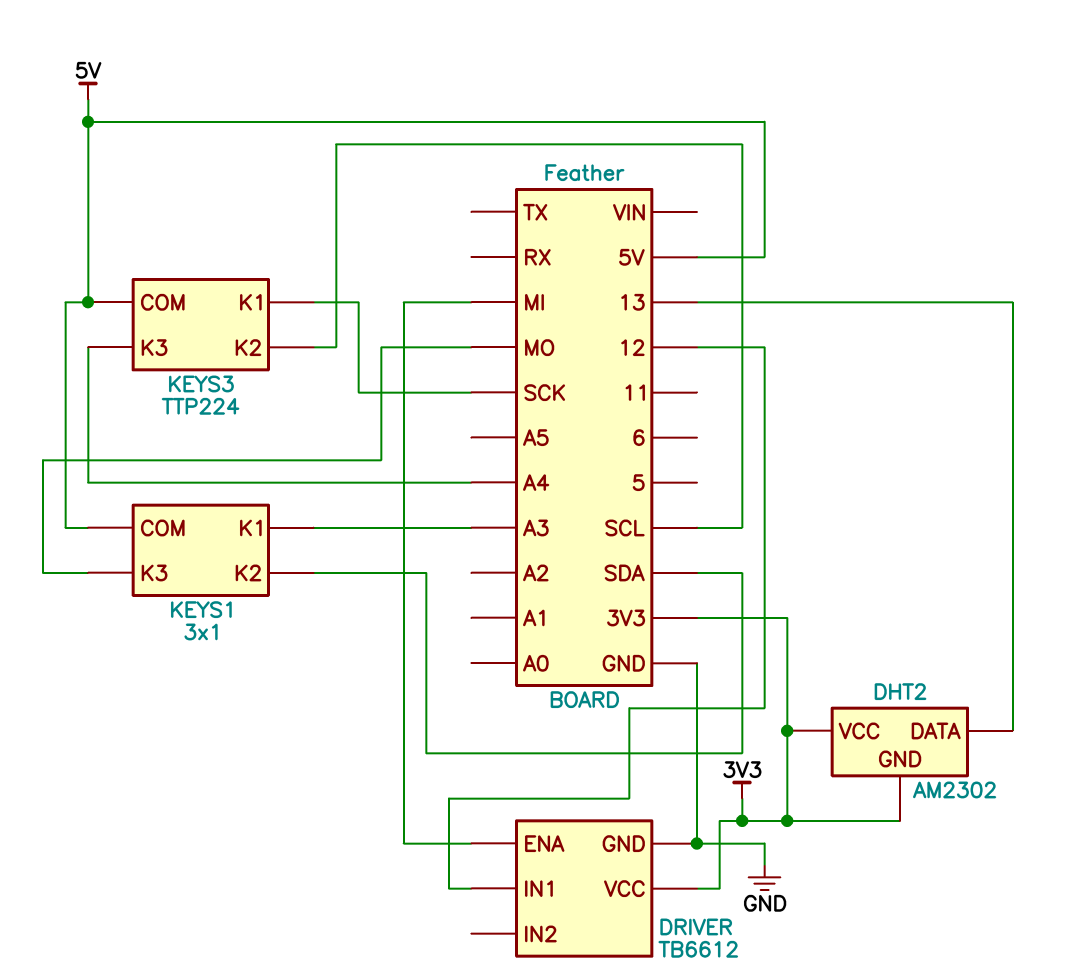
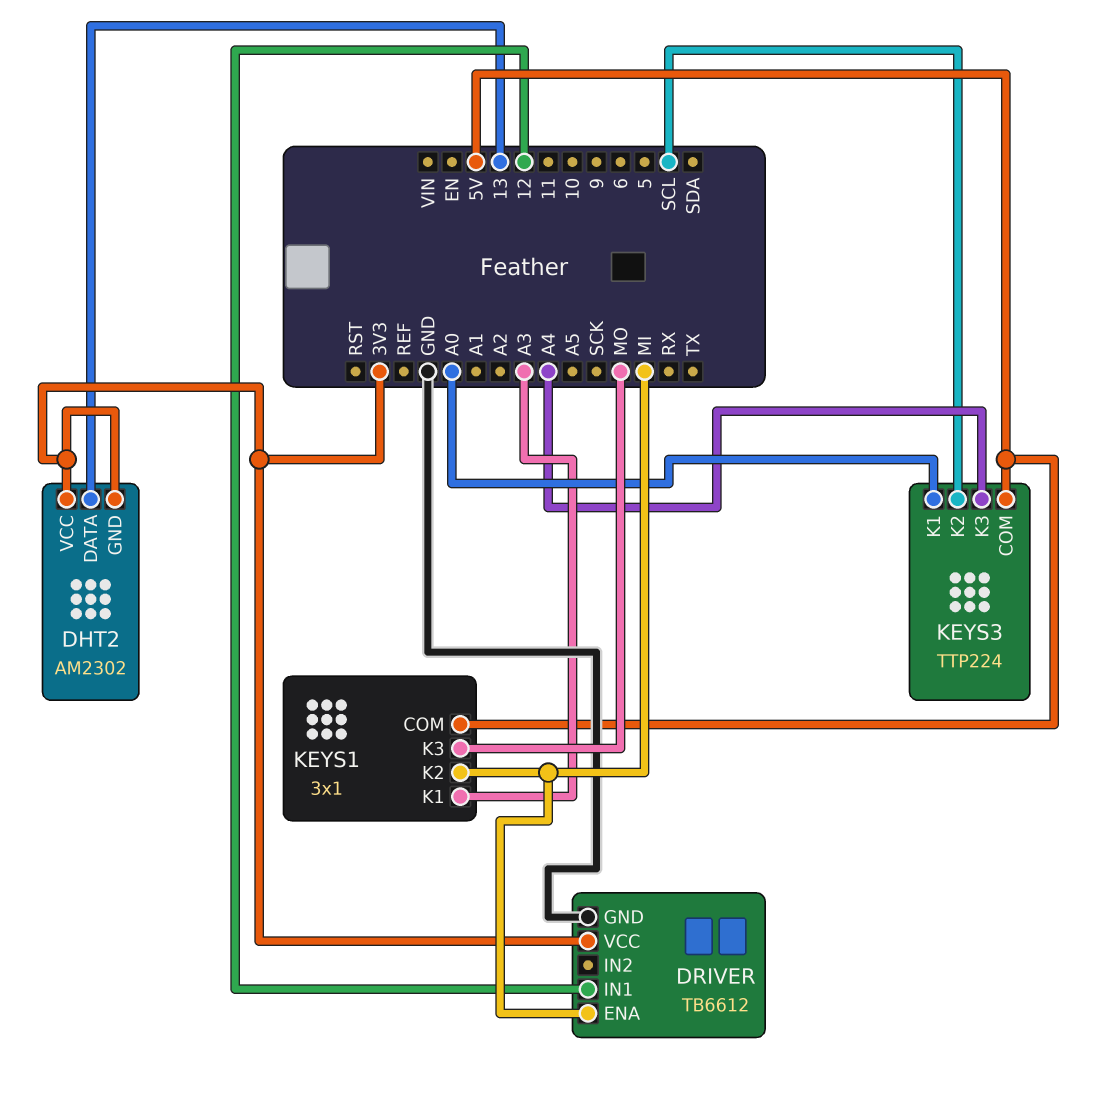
KEYS1 pin K2: SDA -> MI
KEYS3 pin K1: SCK -> A0

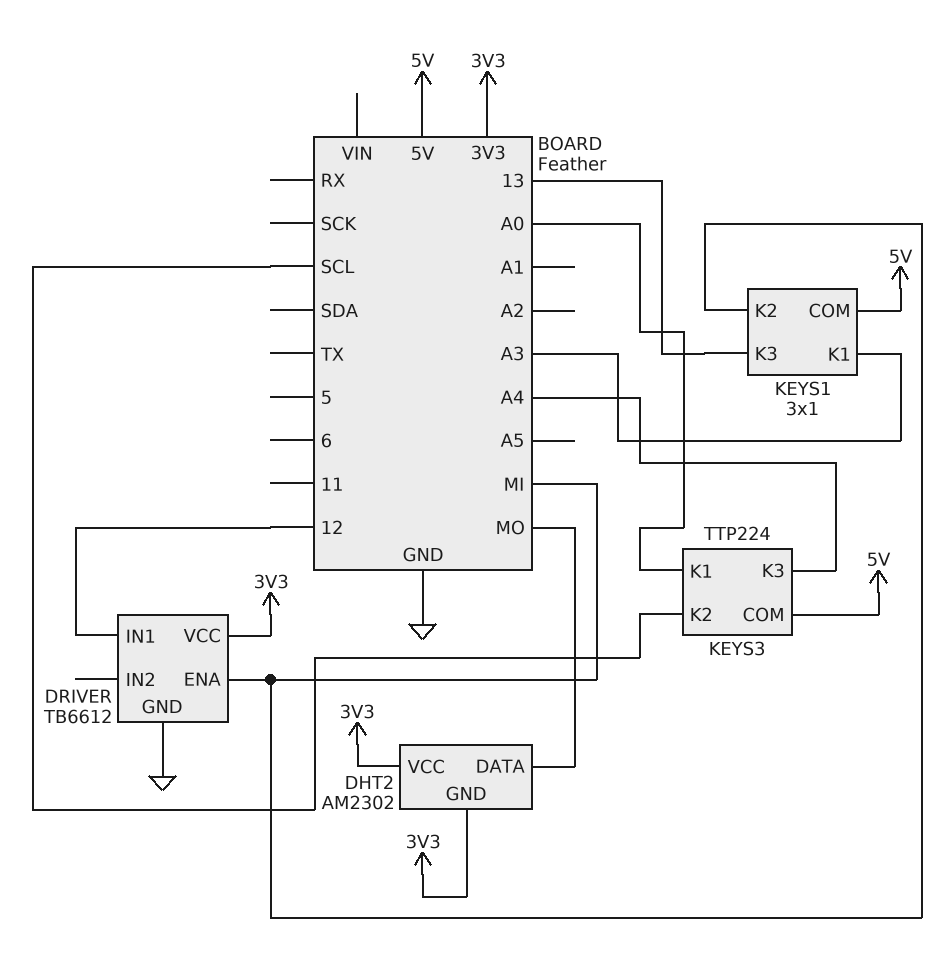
DHT2 pin DATA: 13 -> MO
KEYS1 pin K3: MO -> 13

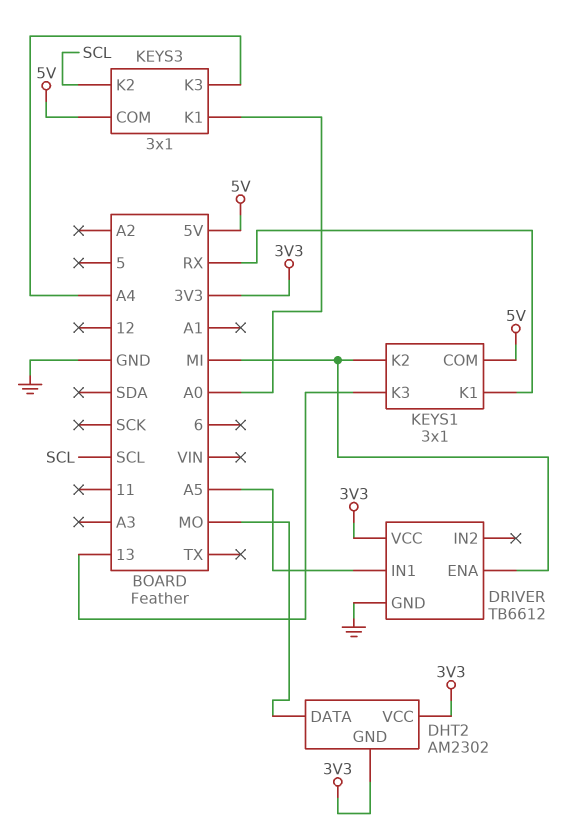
DRIVER pin IN1: 12 -> A5
KEYS1 pin K1: A3 -> RX
KEYS3: TTP224 -> 3x1

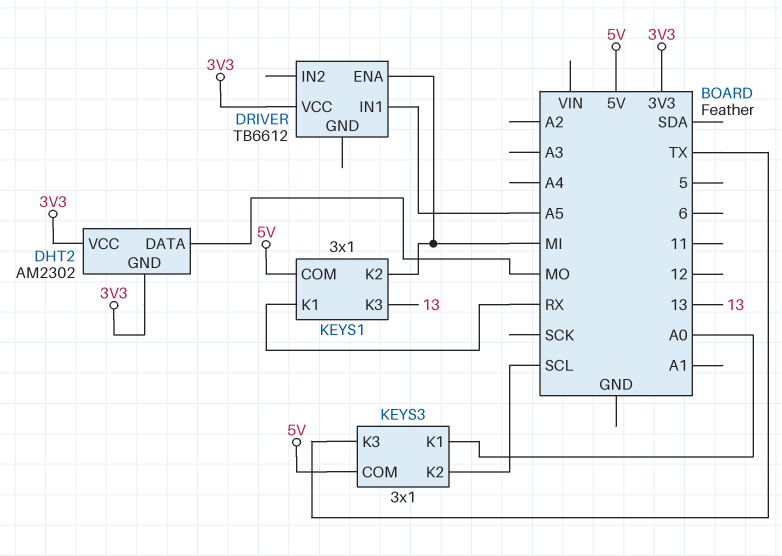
DRIVER pin GND: GND -> none
KEYS3 pin K3: A4 -> TX

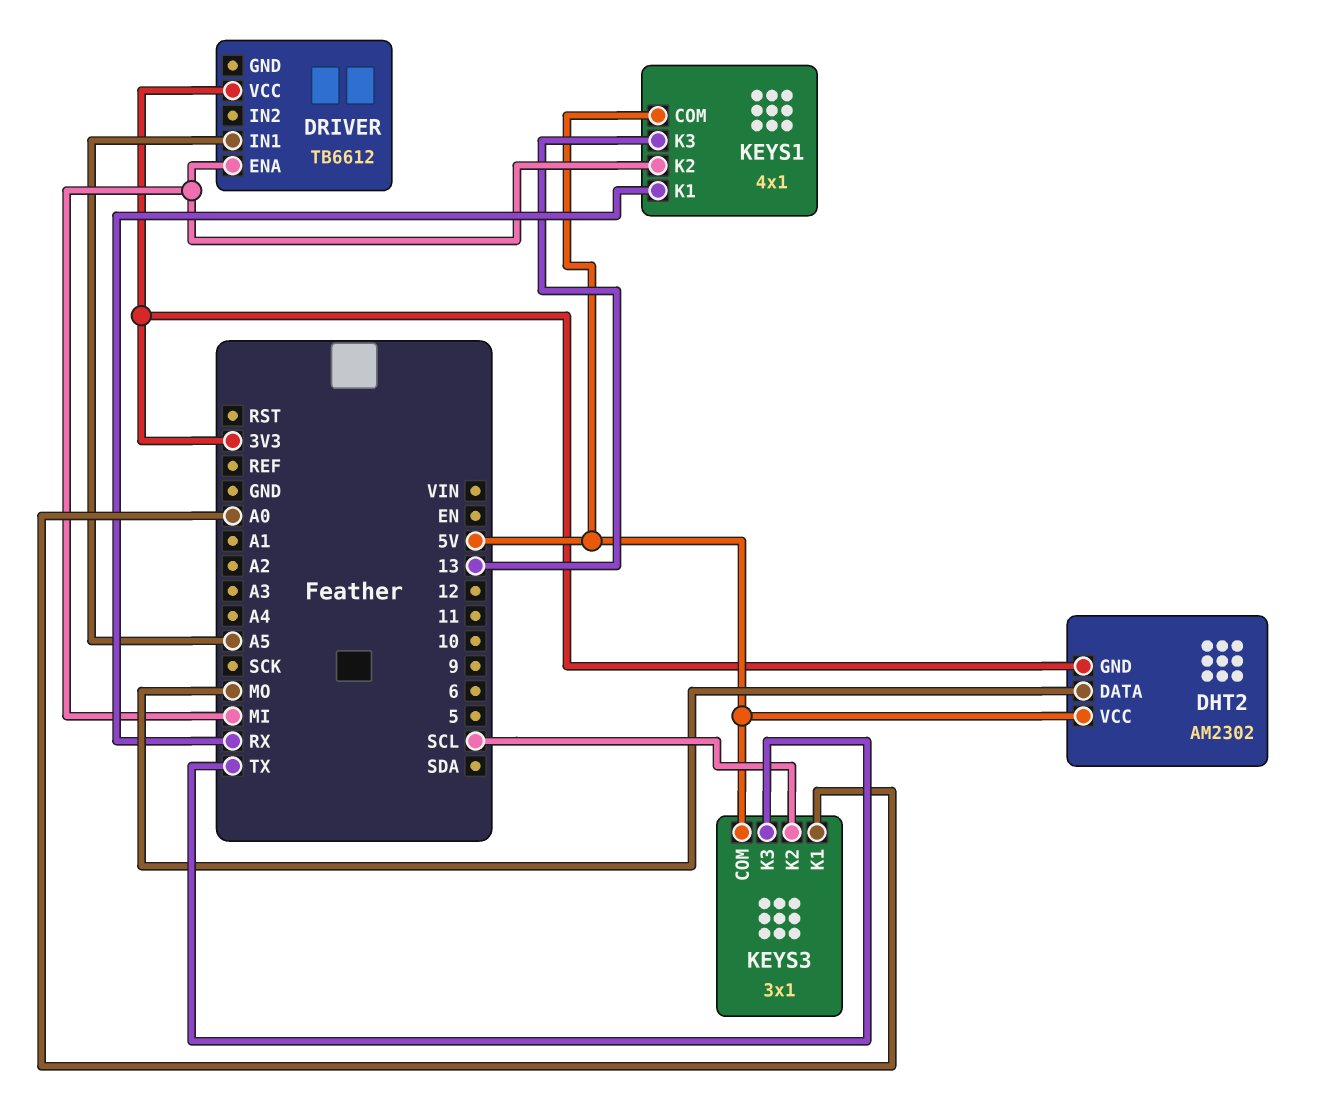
DHT2 pin VCC: 3V3 -> 5V
KEYS1: 3x1 -> 4x1

